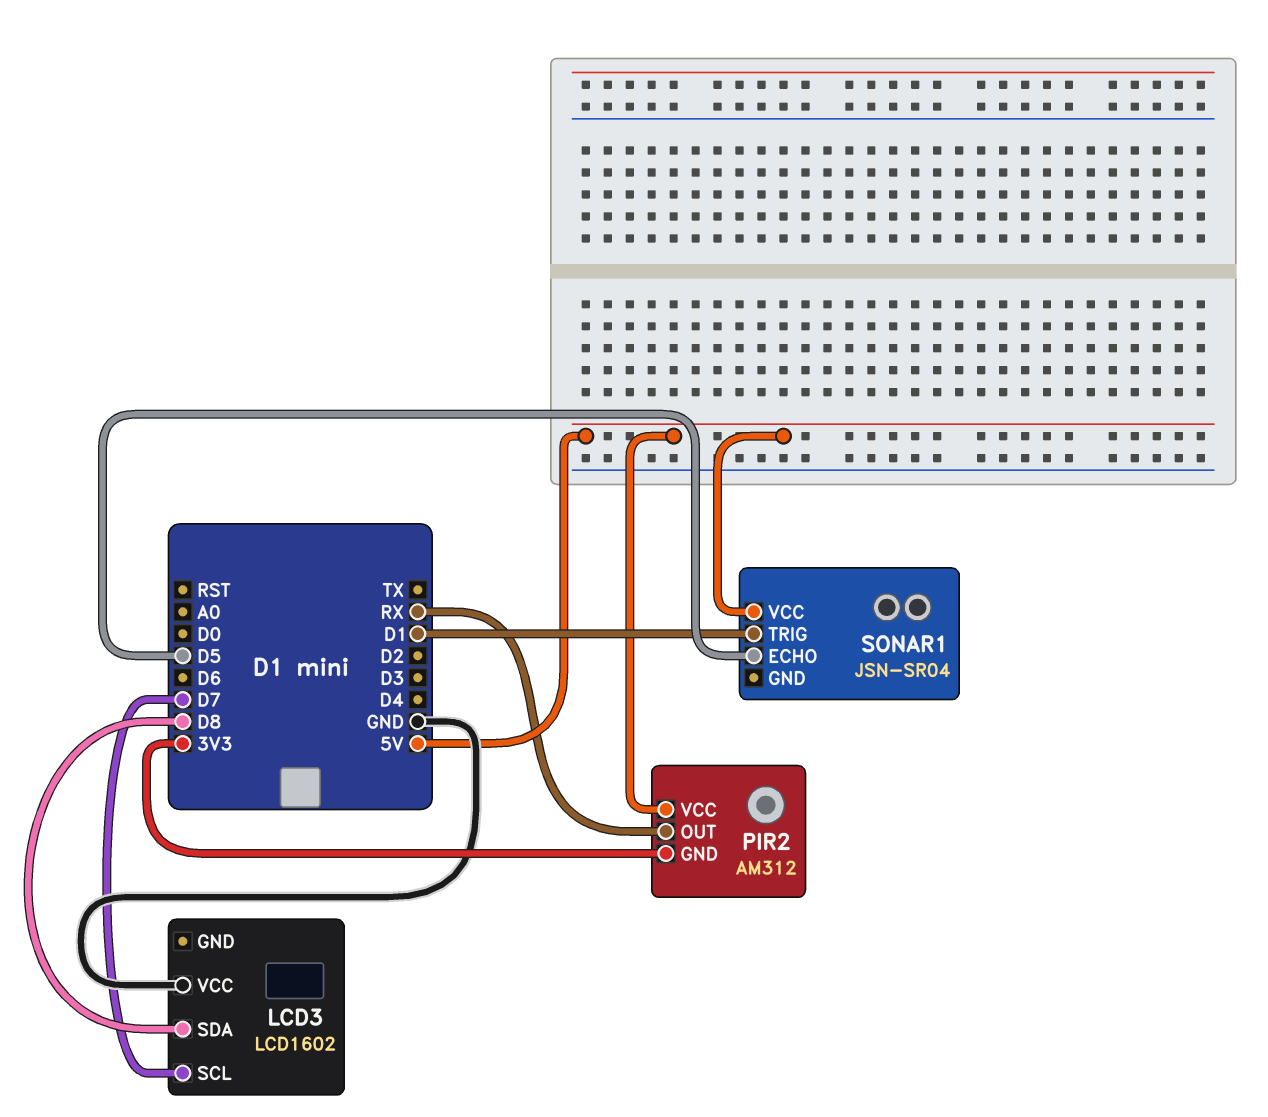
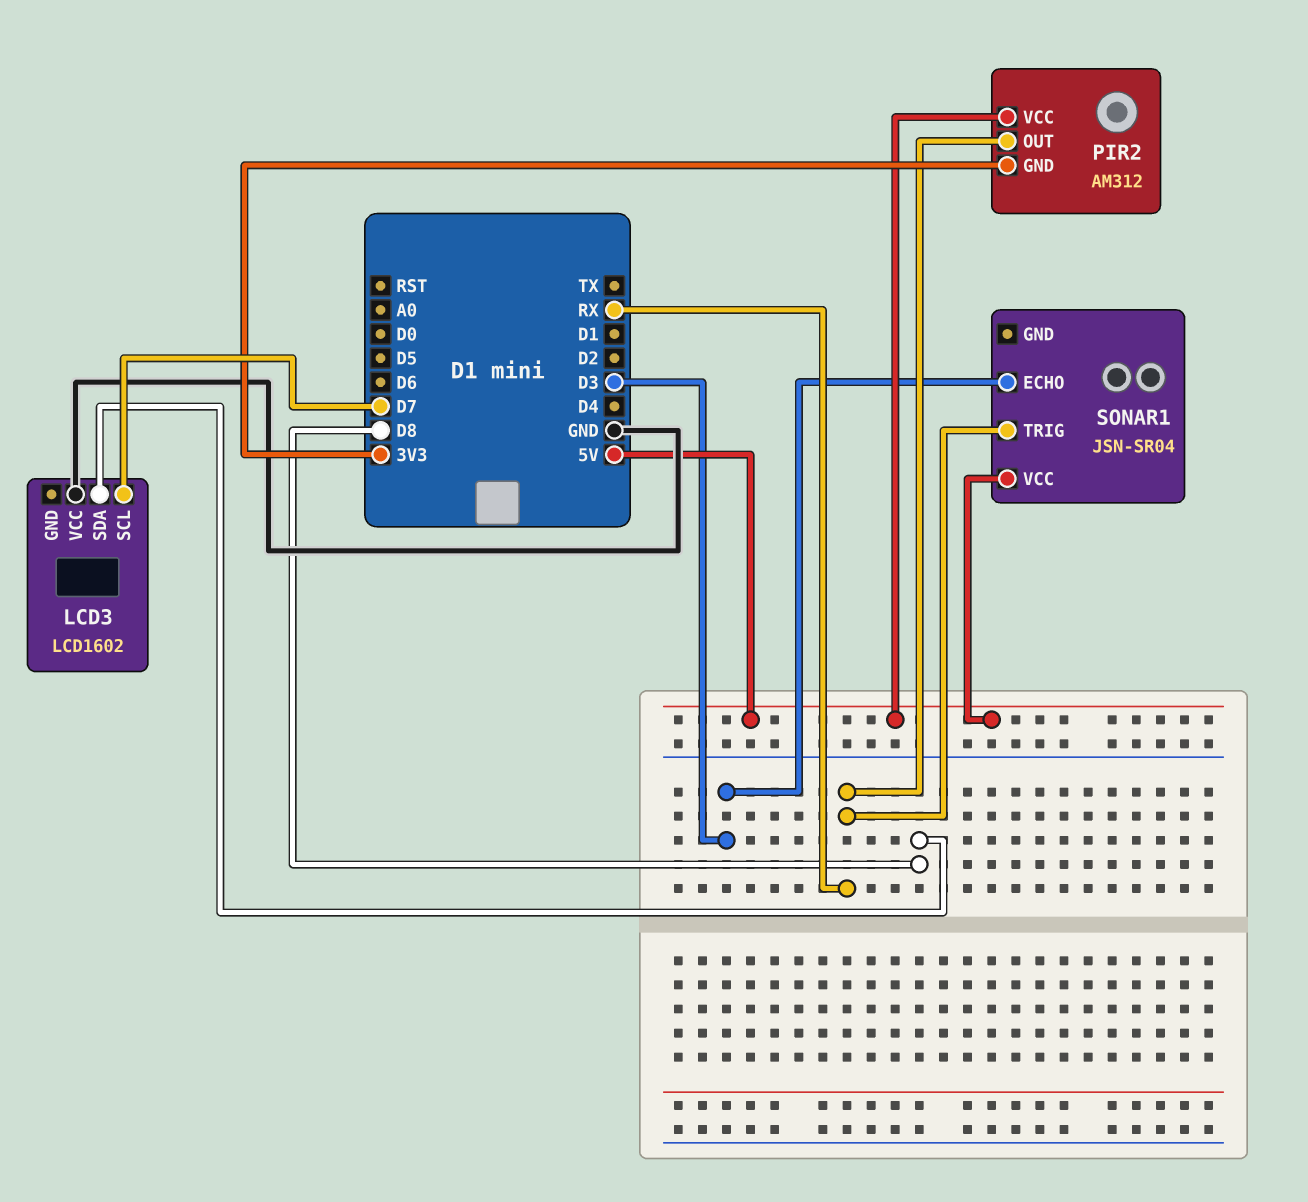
SONAR1 pin ECHO: D5 -> D3
SONAR1 pin TRIG: D1 -> RX

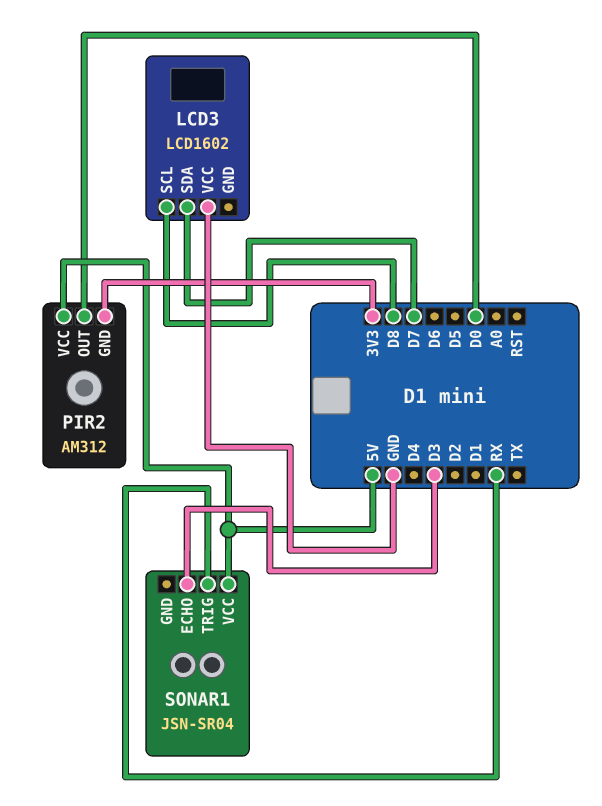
LCD3 pin SCL: D7 -> D8
LCD3 pin SDA: D8 -> D7
PIR2 pin OUT: RX -> D0

